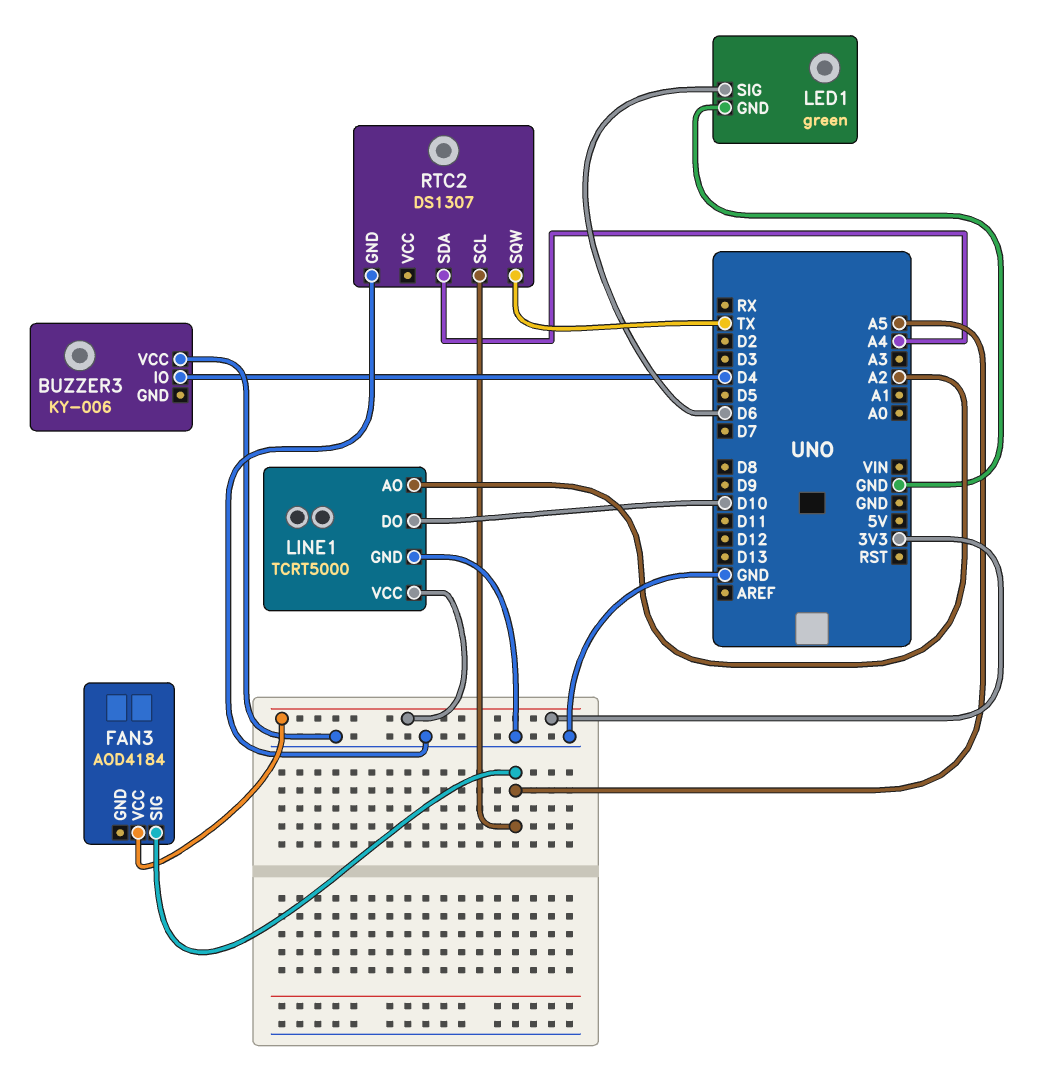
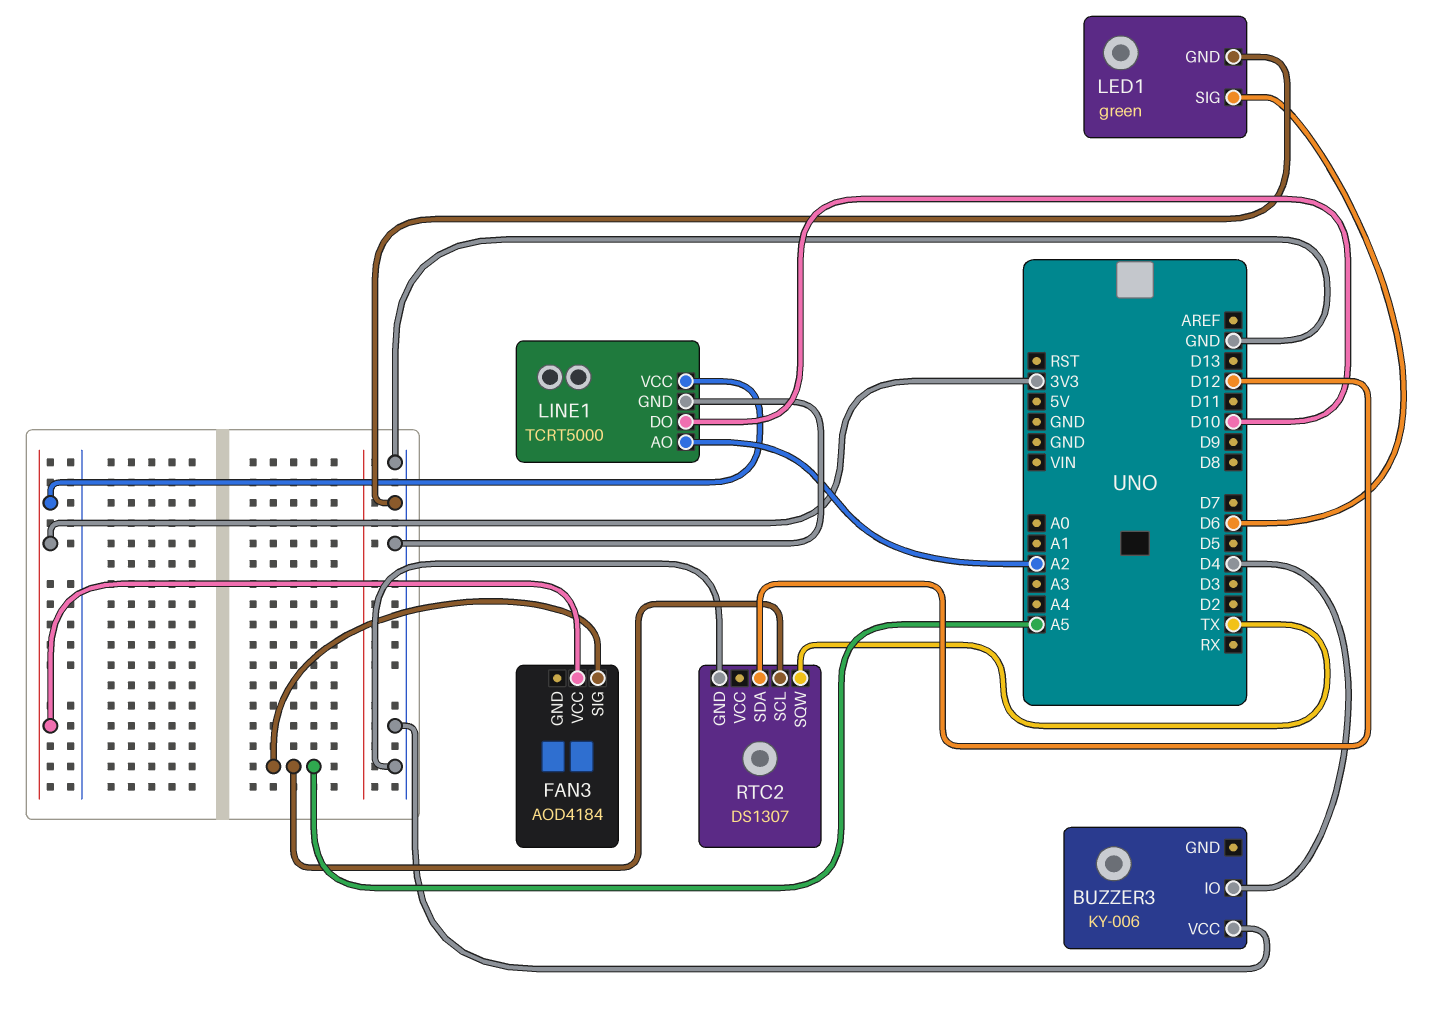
RTC2 pin SDA: A4 -> D12

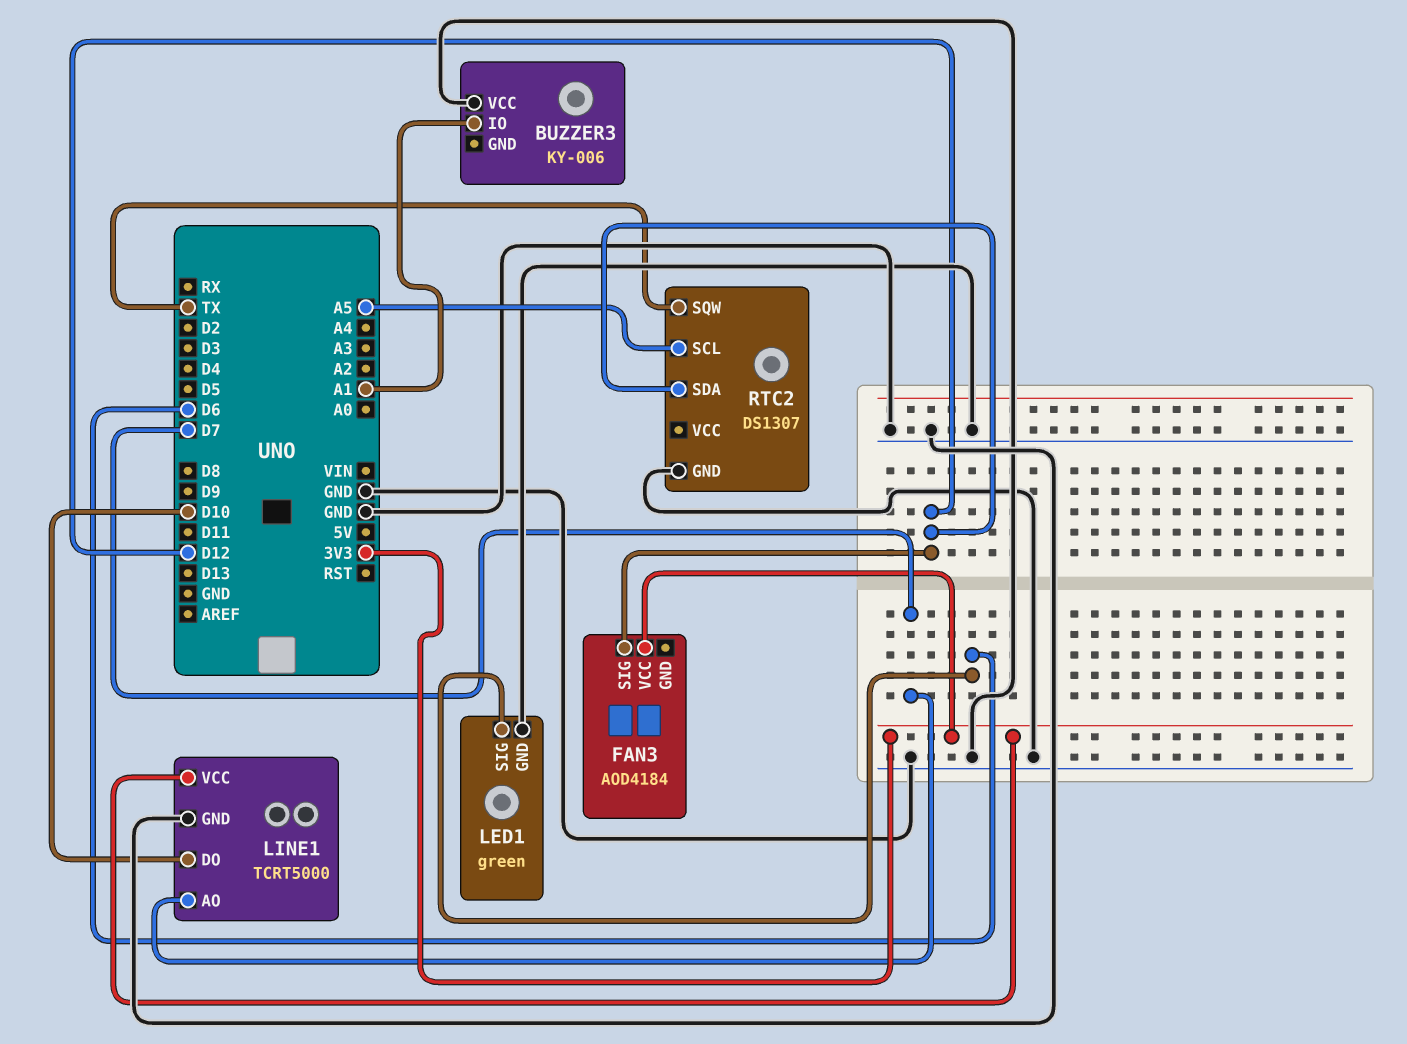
BUZZER3 pin IO: D4 -> A1
FAN3 pin SIG: A5 -> D12
LINE1 pin AO: A2 -> D7

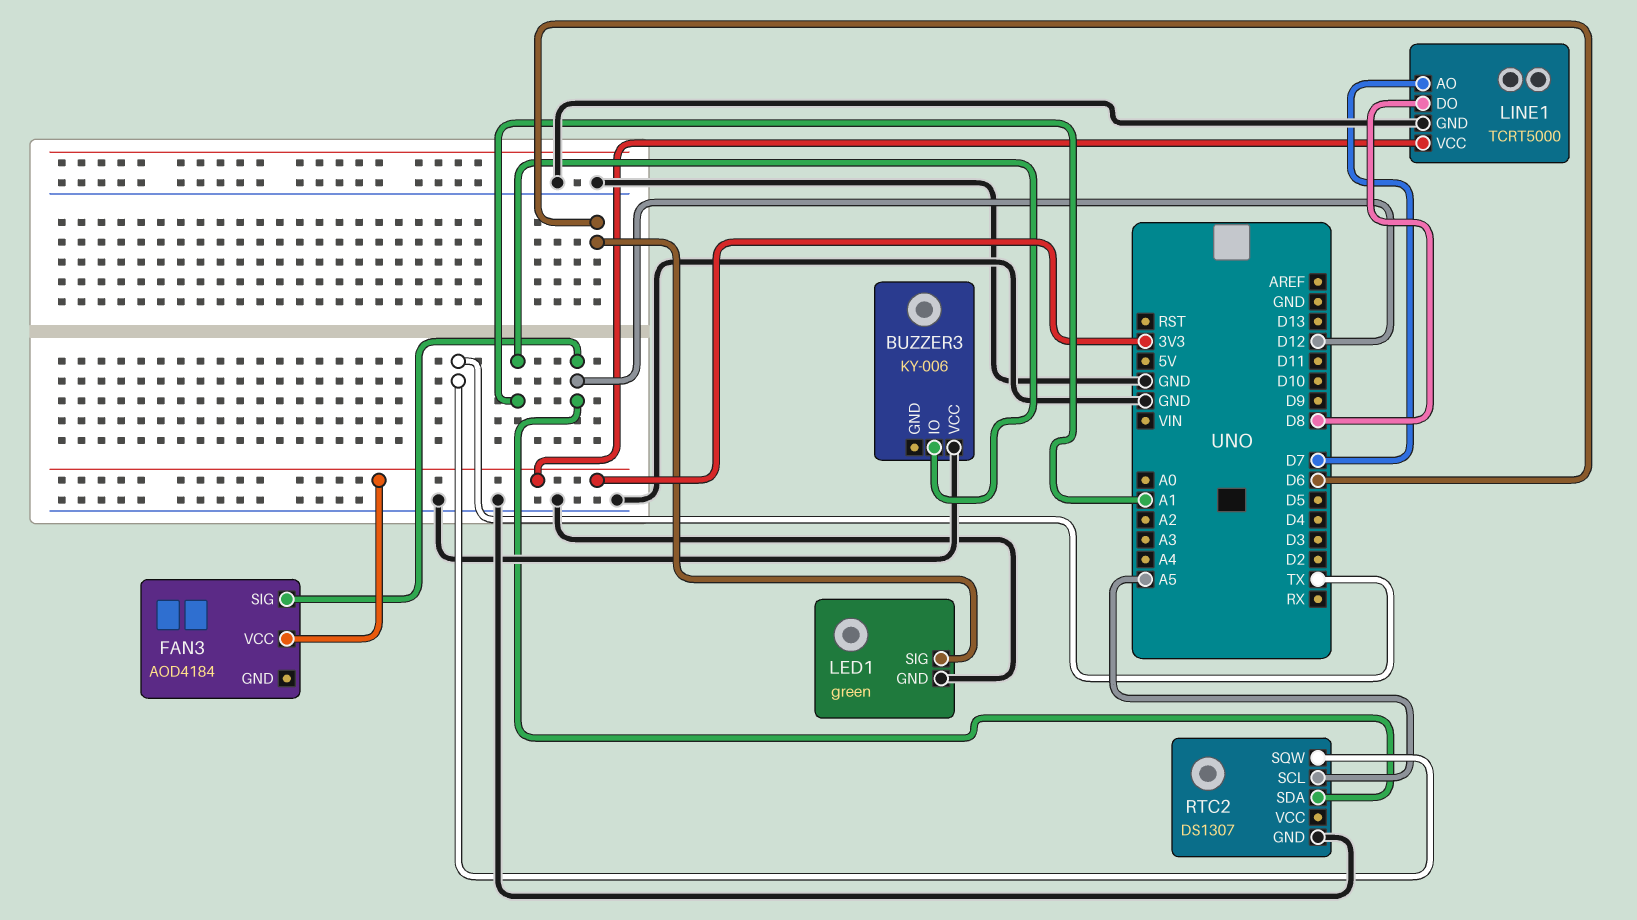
LINE1 pin DO: D10 -> D8

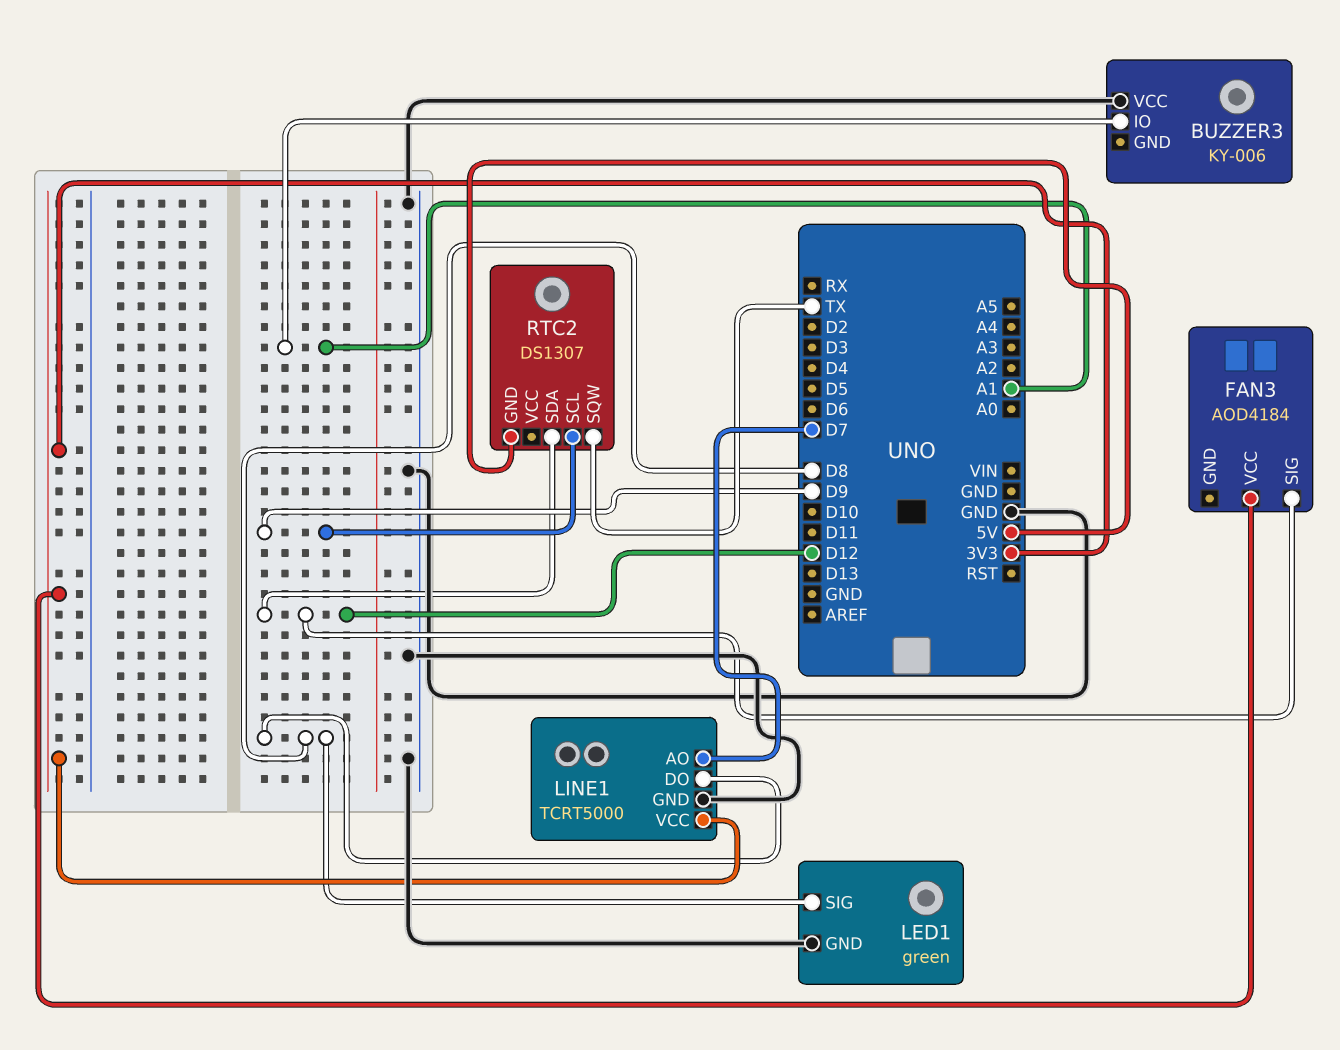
LED1 pin SIG: D6 -> D8
RTC2 pin GND: GND -> 5V
RTC2 pin SCL: A5 -> D9

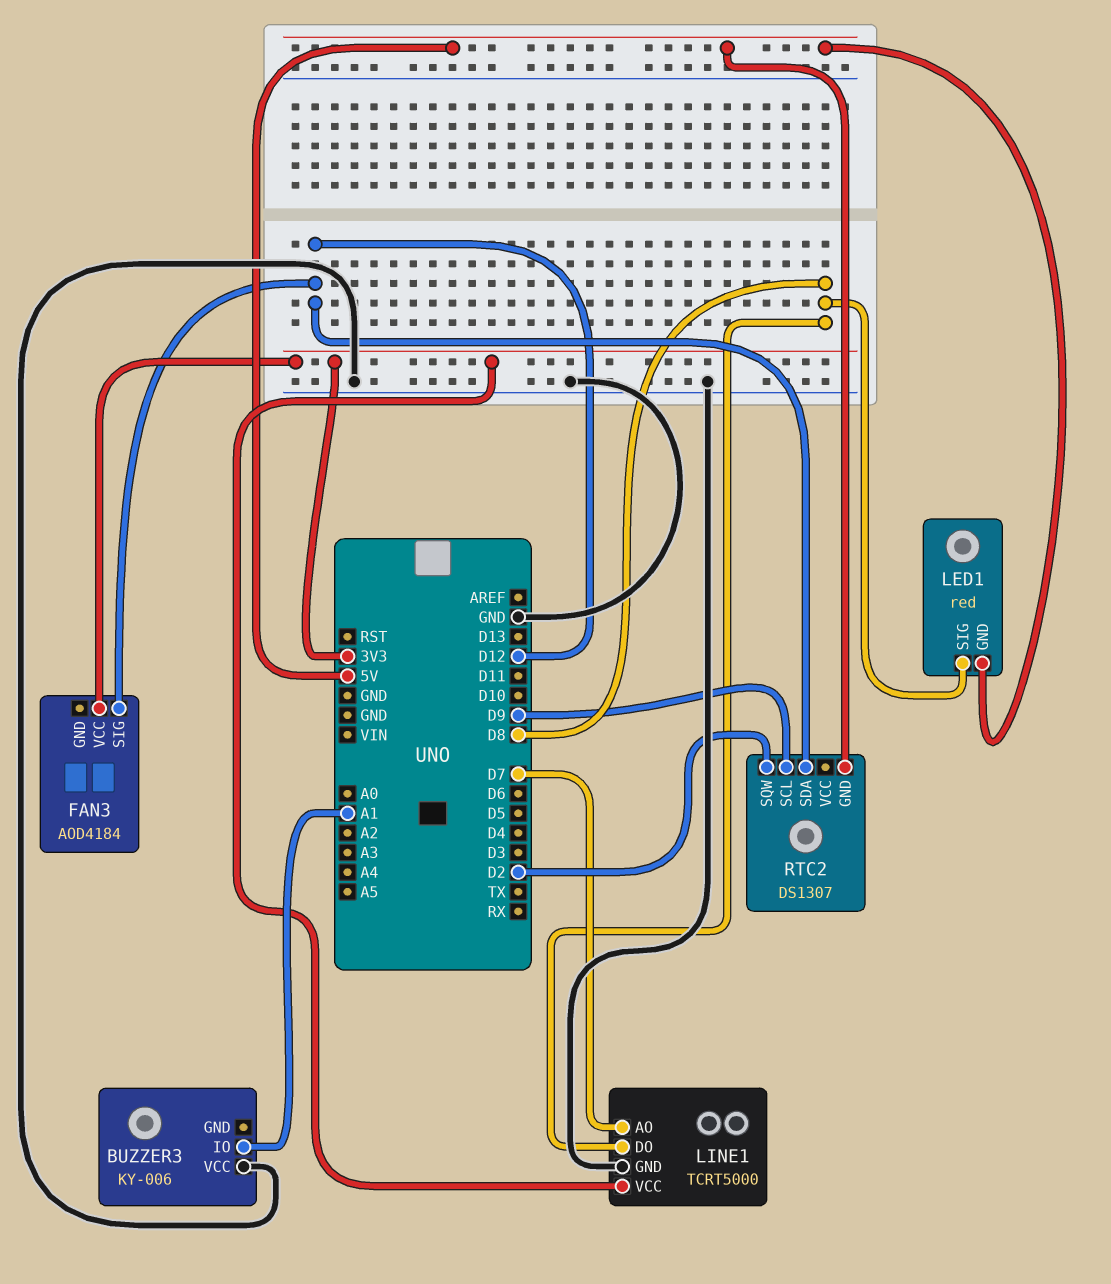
LED1: green -> red
LED1 pin GND: GND -> 5V
RTC2 pin SQW: TX -> D2

